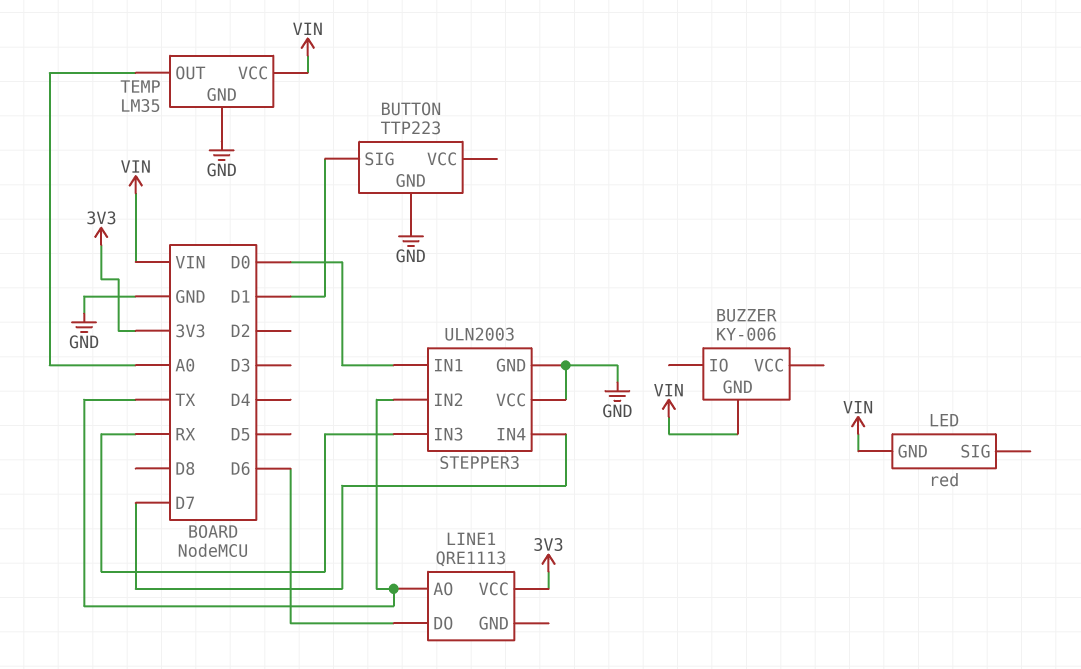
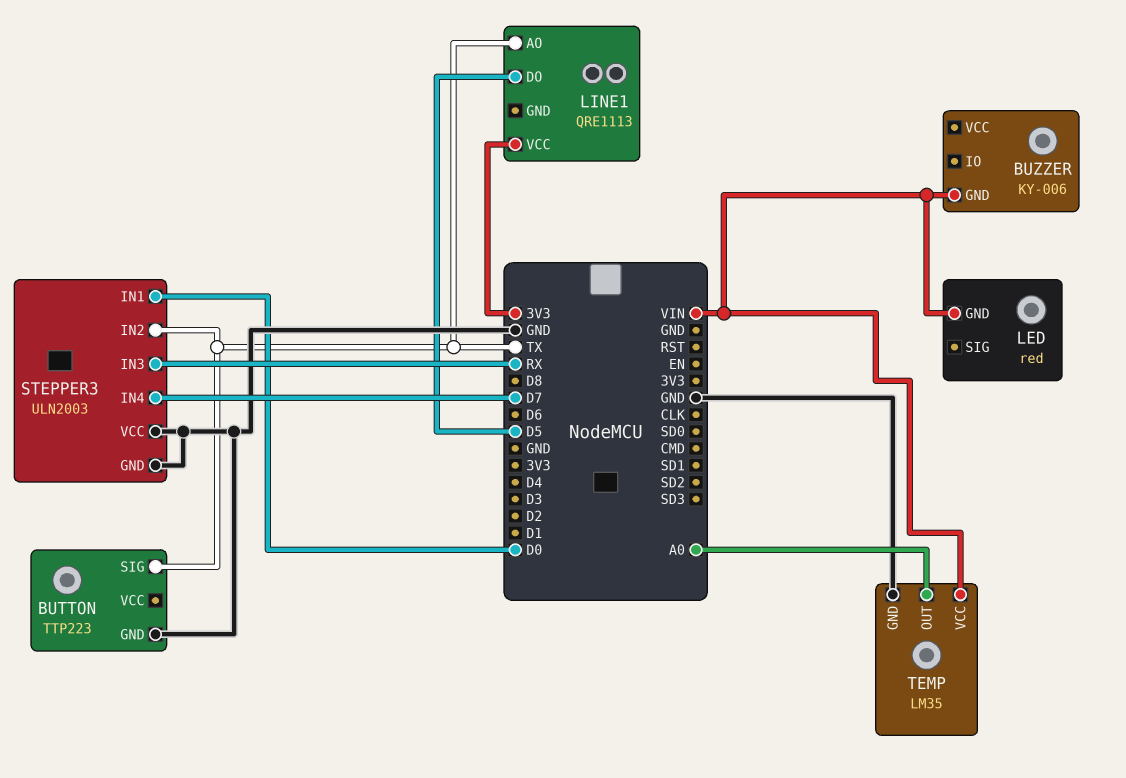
BUTTON pin SIG: D1 -> TX
LINE1 pin DO: D6 -> D5

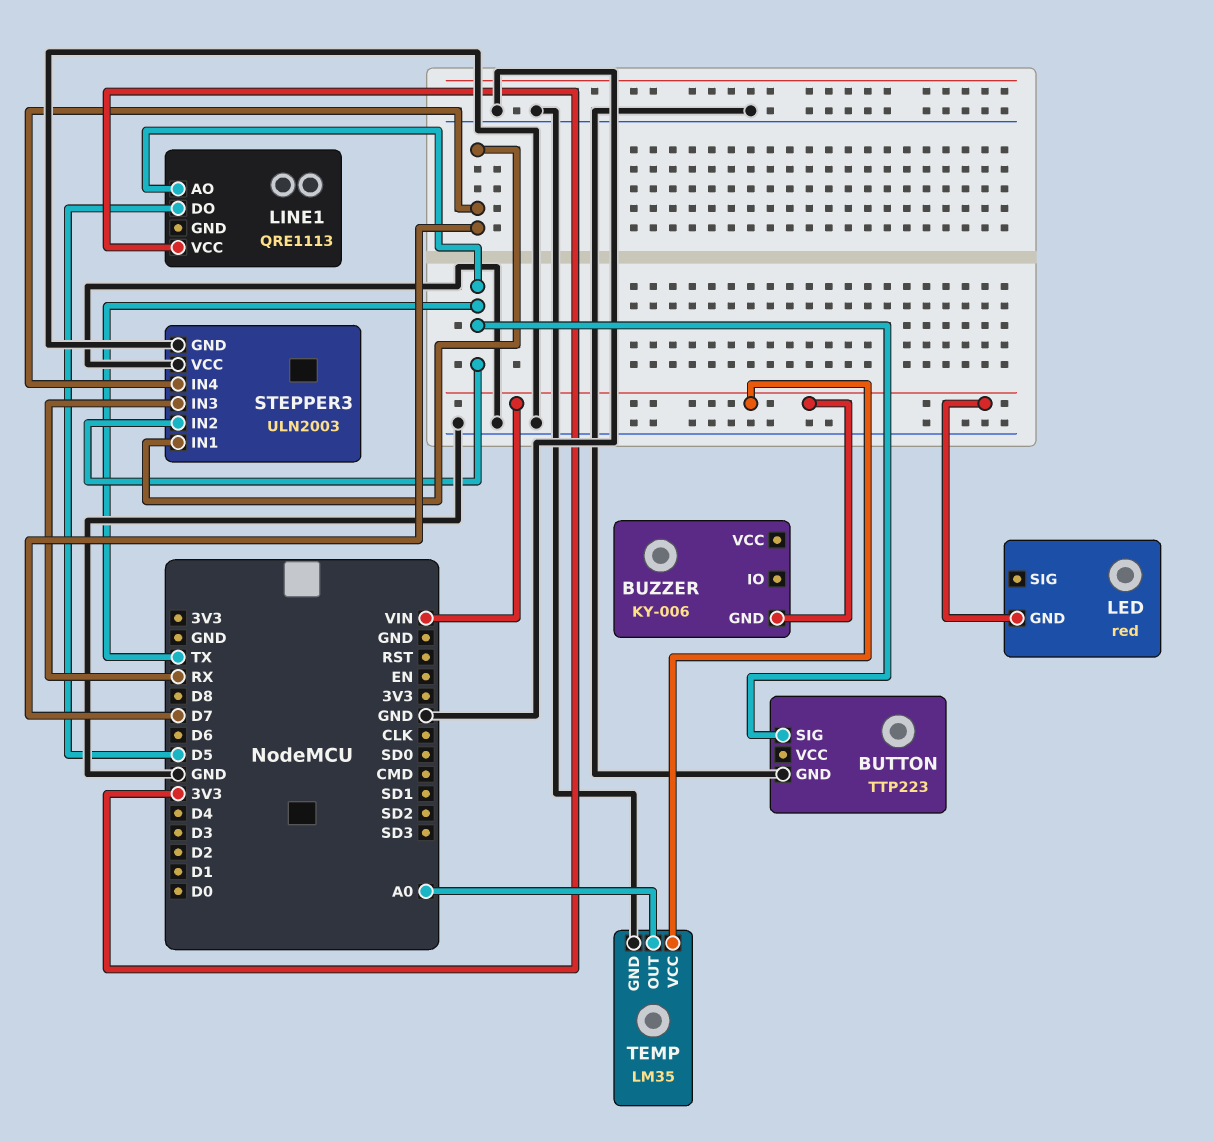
STEPPER3 pin IN1: D0 -> D7

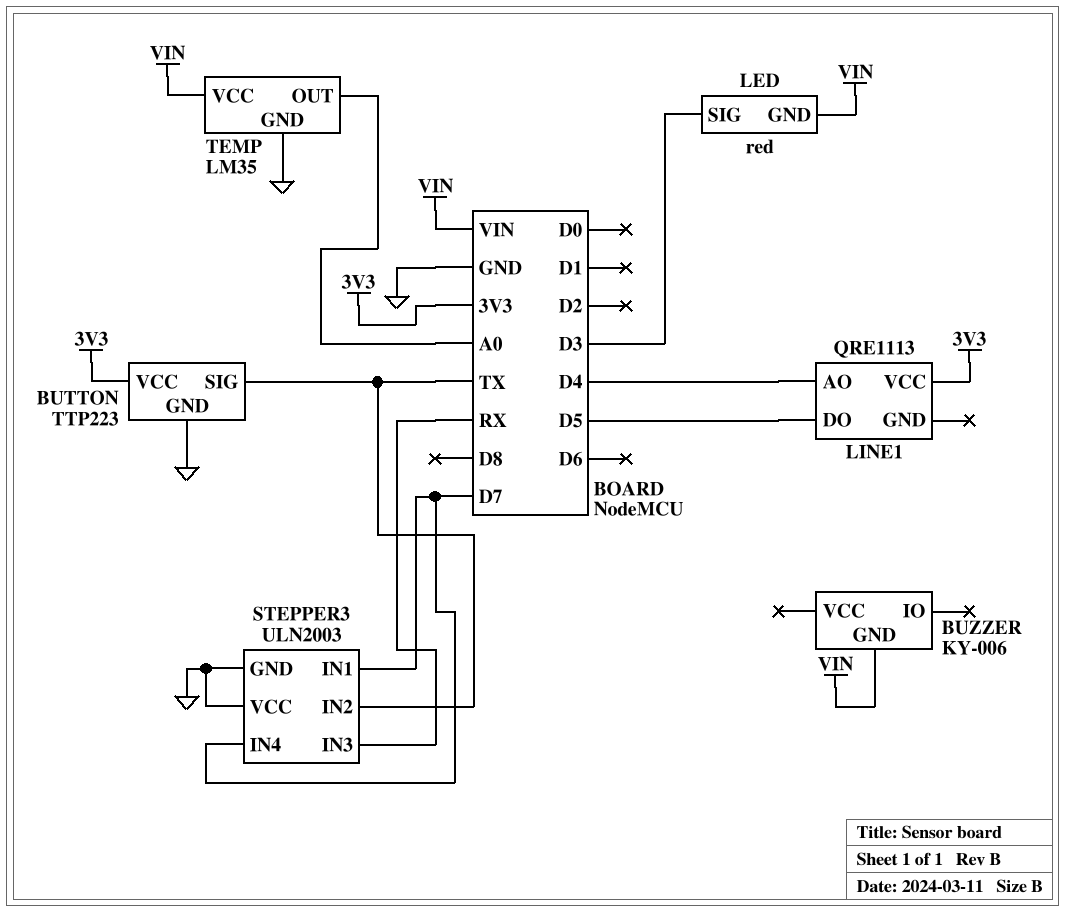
BUTTON pin VCC: none -> 3V3
LED pin SIG: none -> D3
LINE1 pin AO: TX -> D4

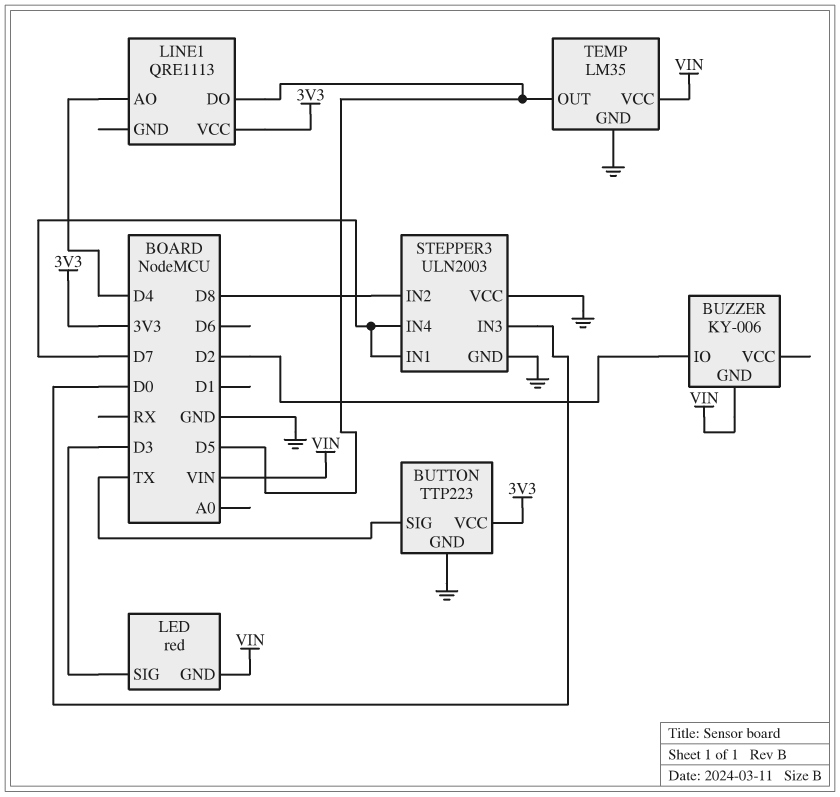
BUZZER pin IO: none -> D2
STEPPER3 pin IN2: TX -> D8
STEPPER3 pin IN3: RX -> D0
TEMP pin OUT: A0 -> D5

